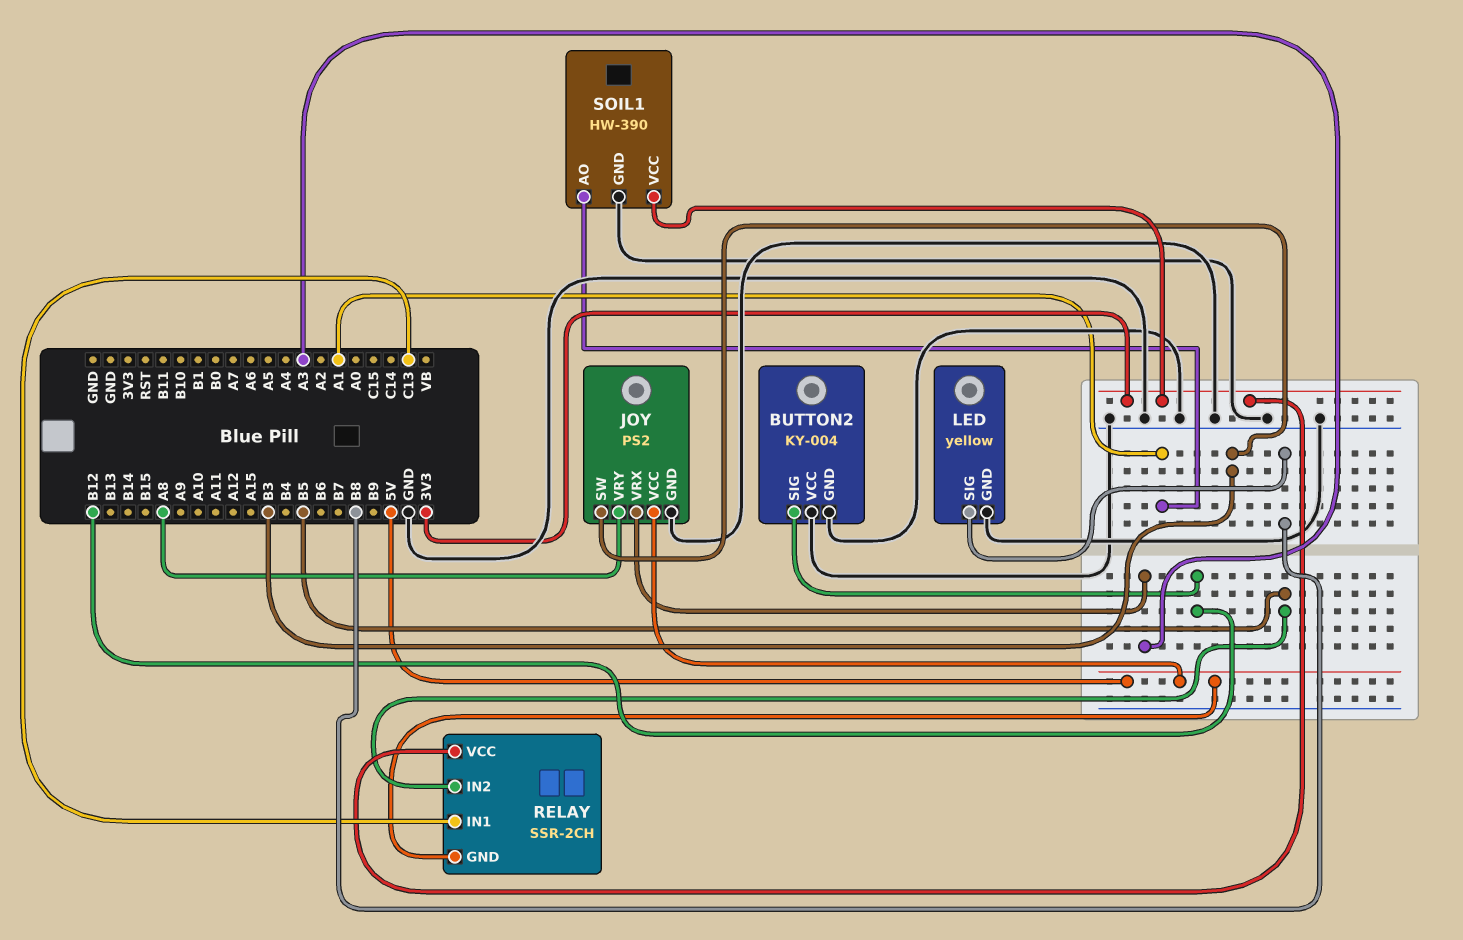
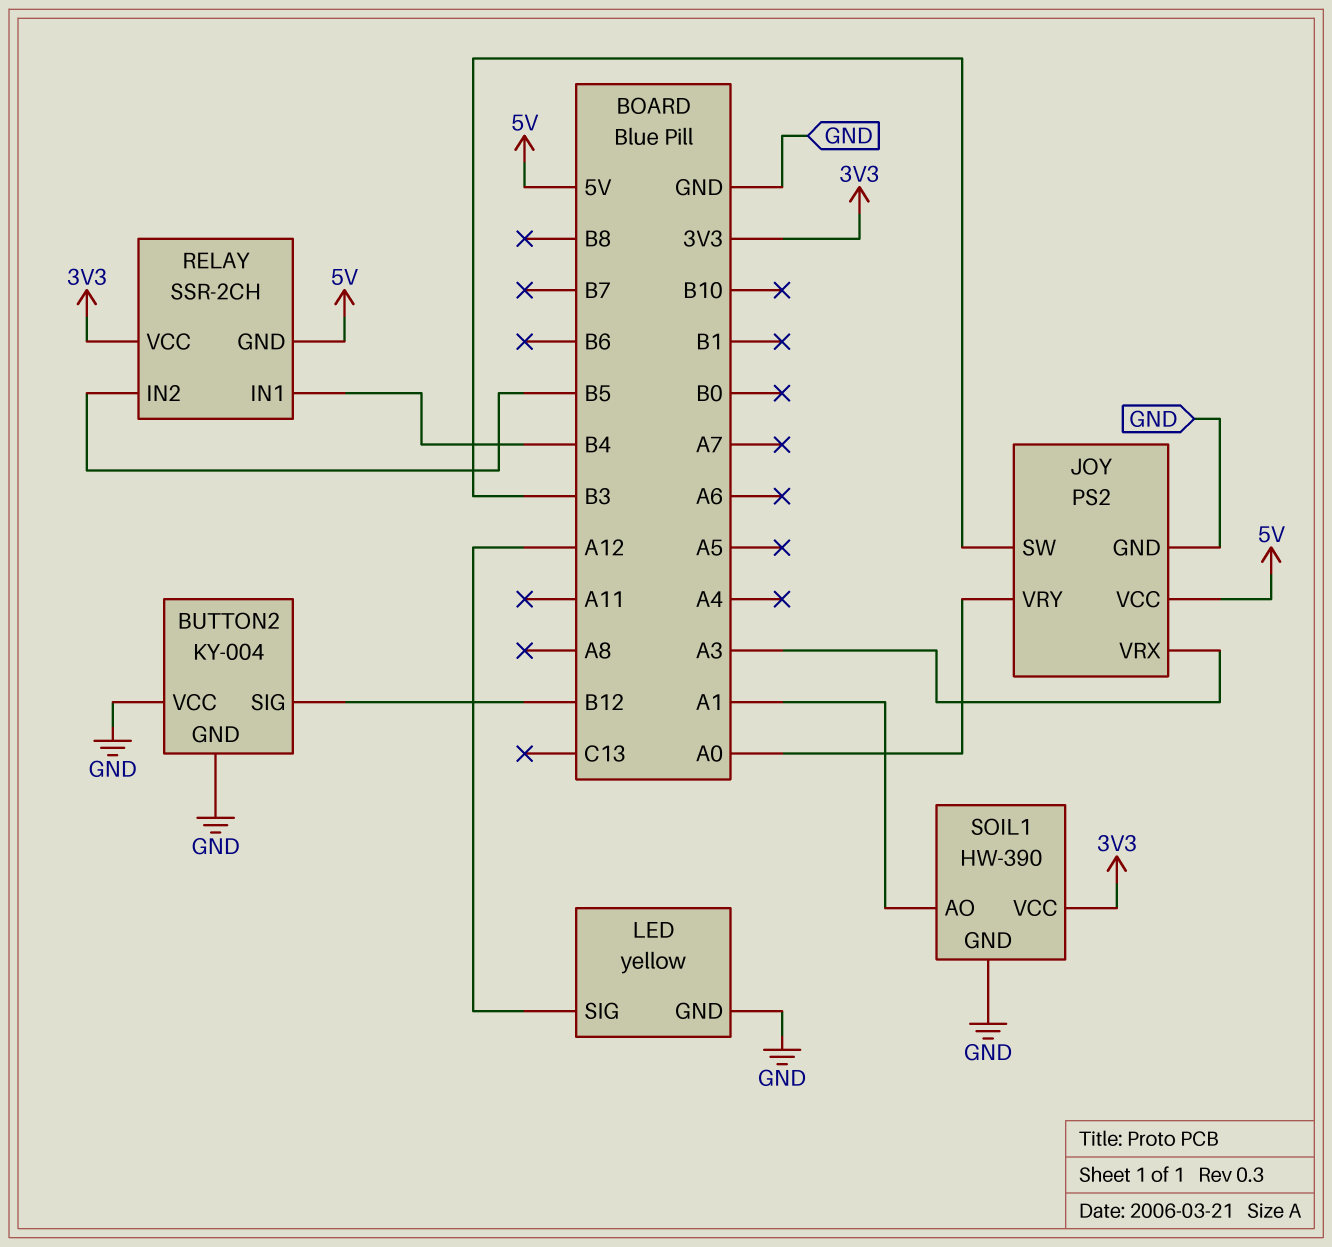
JOY pin VRY: A8 -> A0
LED pin SIG: B8 -> A12
RELAY pin IN1: C13 -> B4

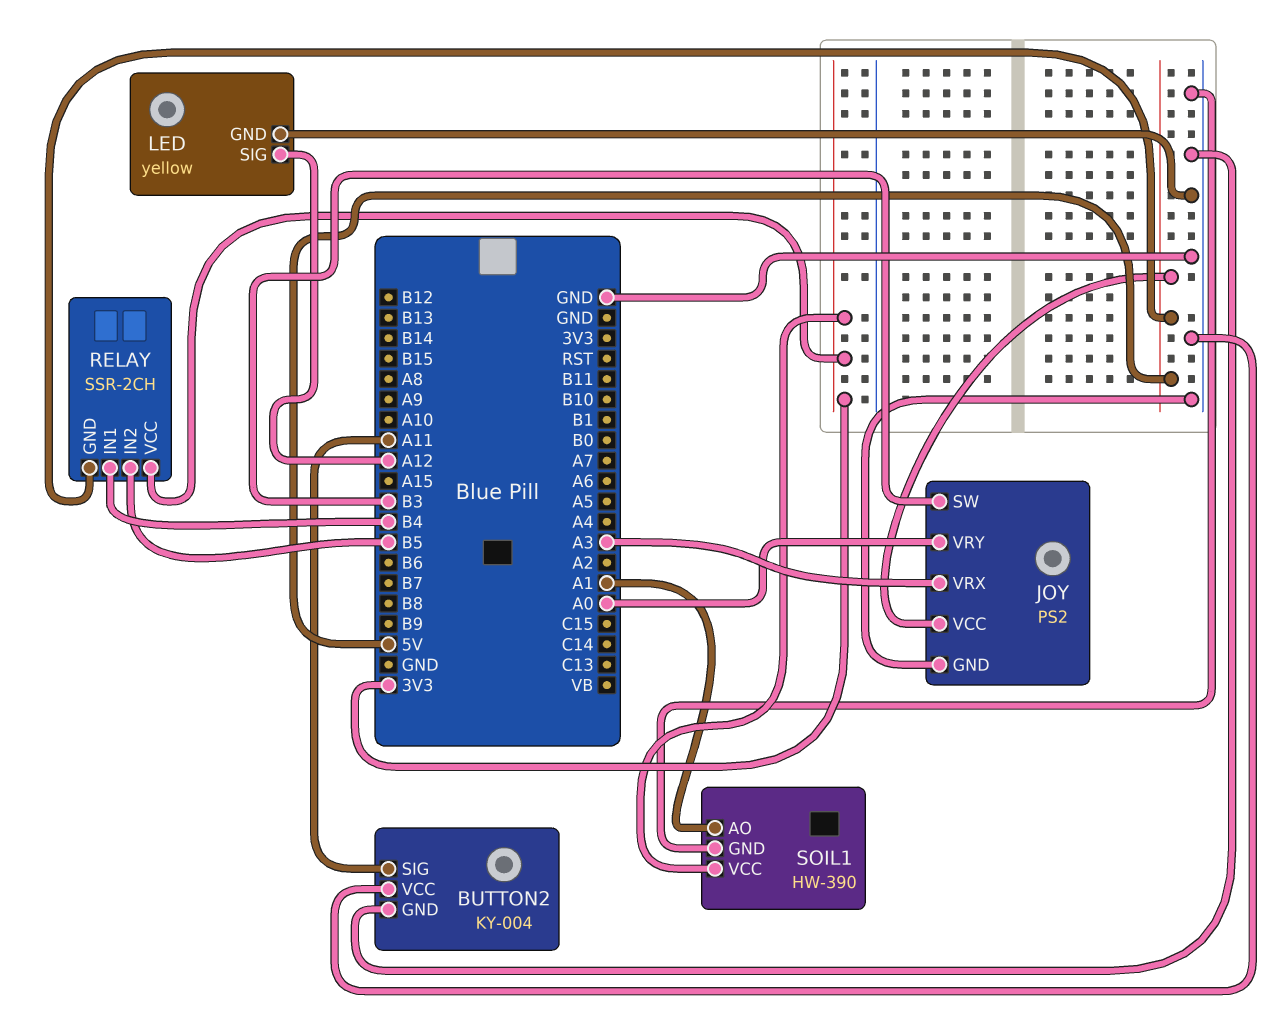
BUTTON2 pin SIG: B12 -> A11

